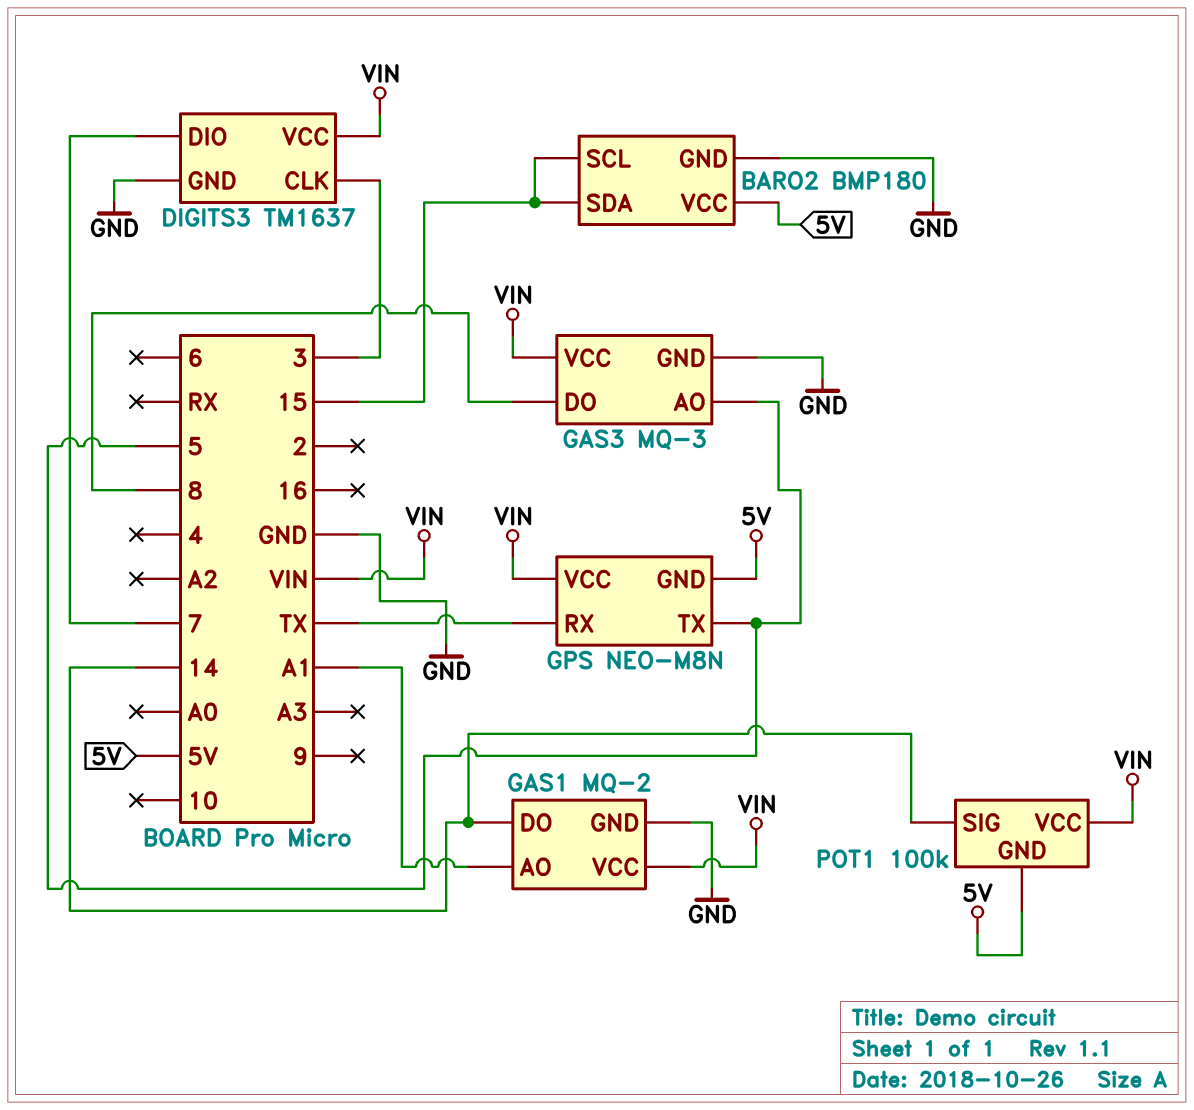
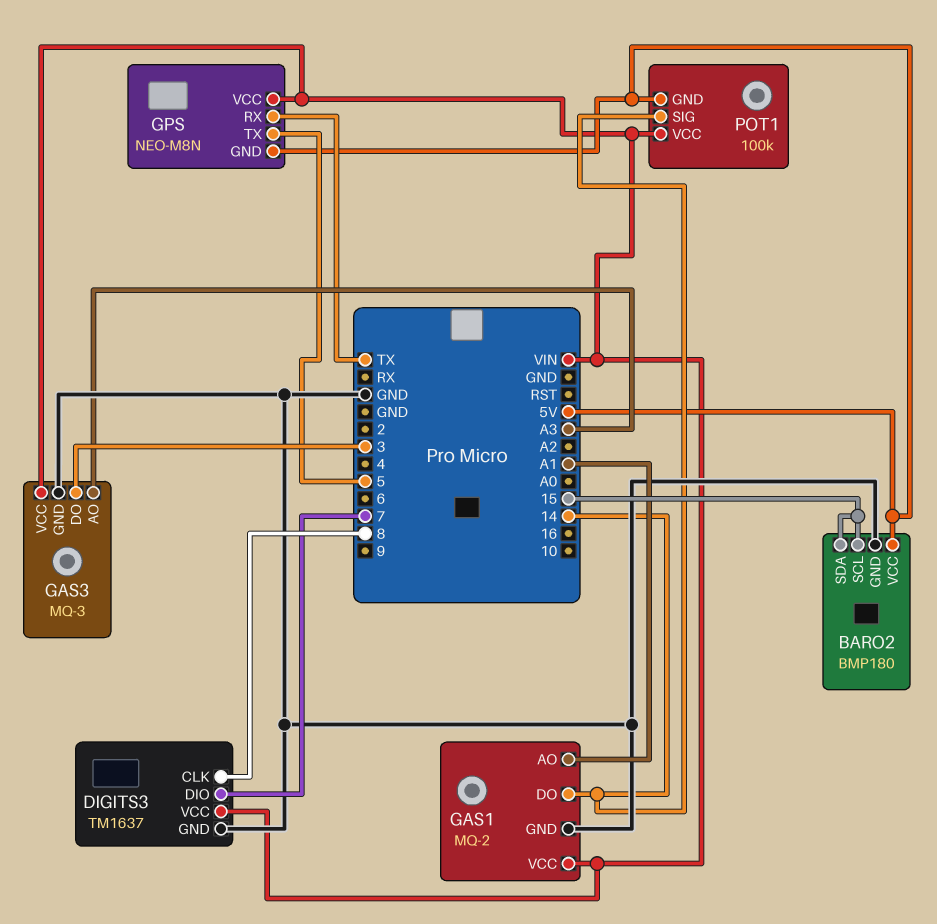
DIGITS3 pin CLK: 3 -> 8
GAS3 pin AO: 5 -> A3
GAS3 pin DO: 8 -> 3

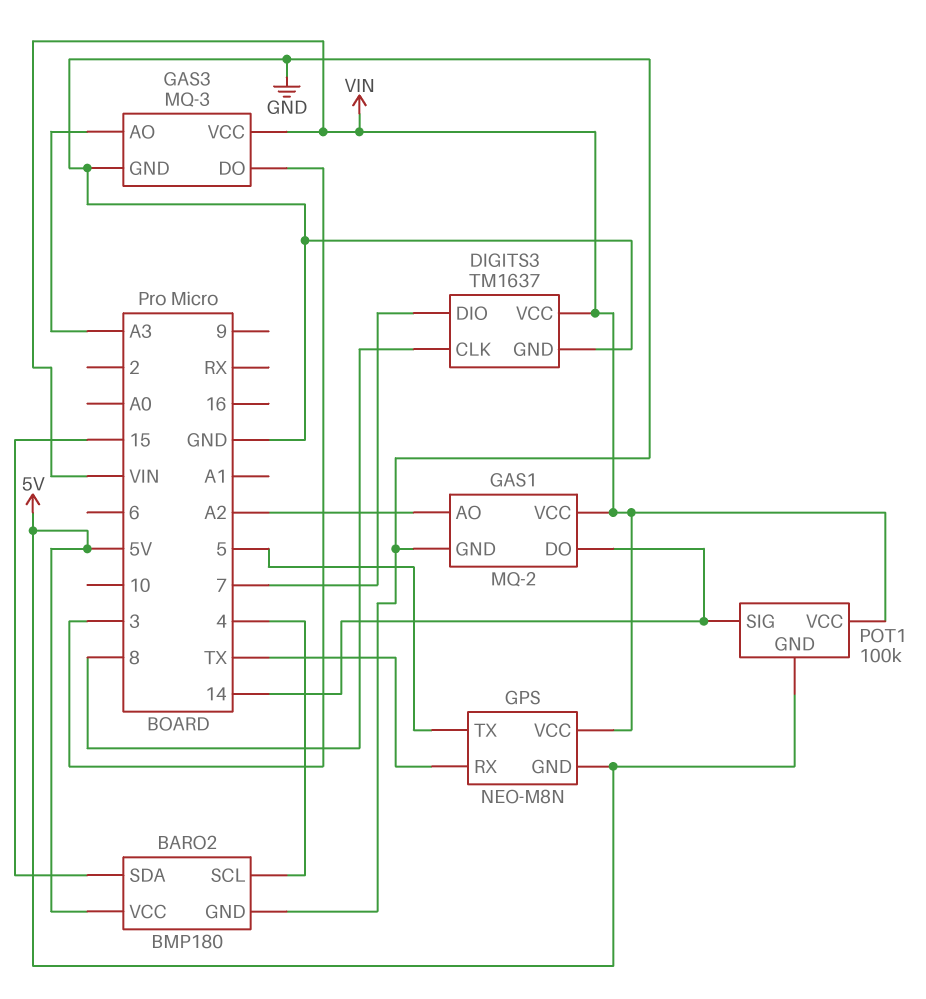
BARO2 pin SCL: 15 -> 4
GAS1 pin AO: A1 -> A2

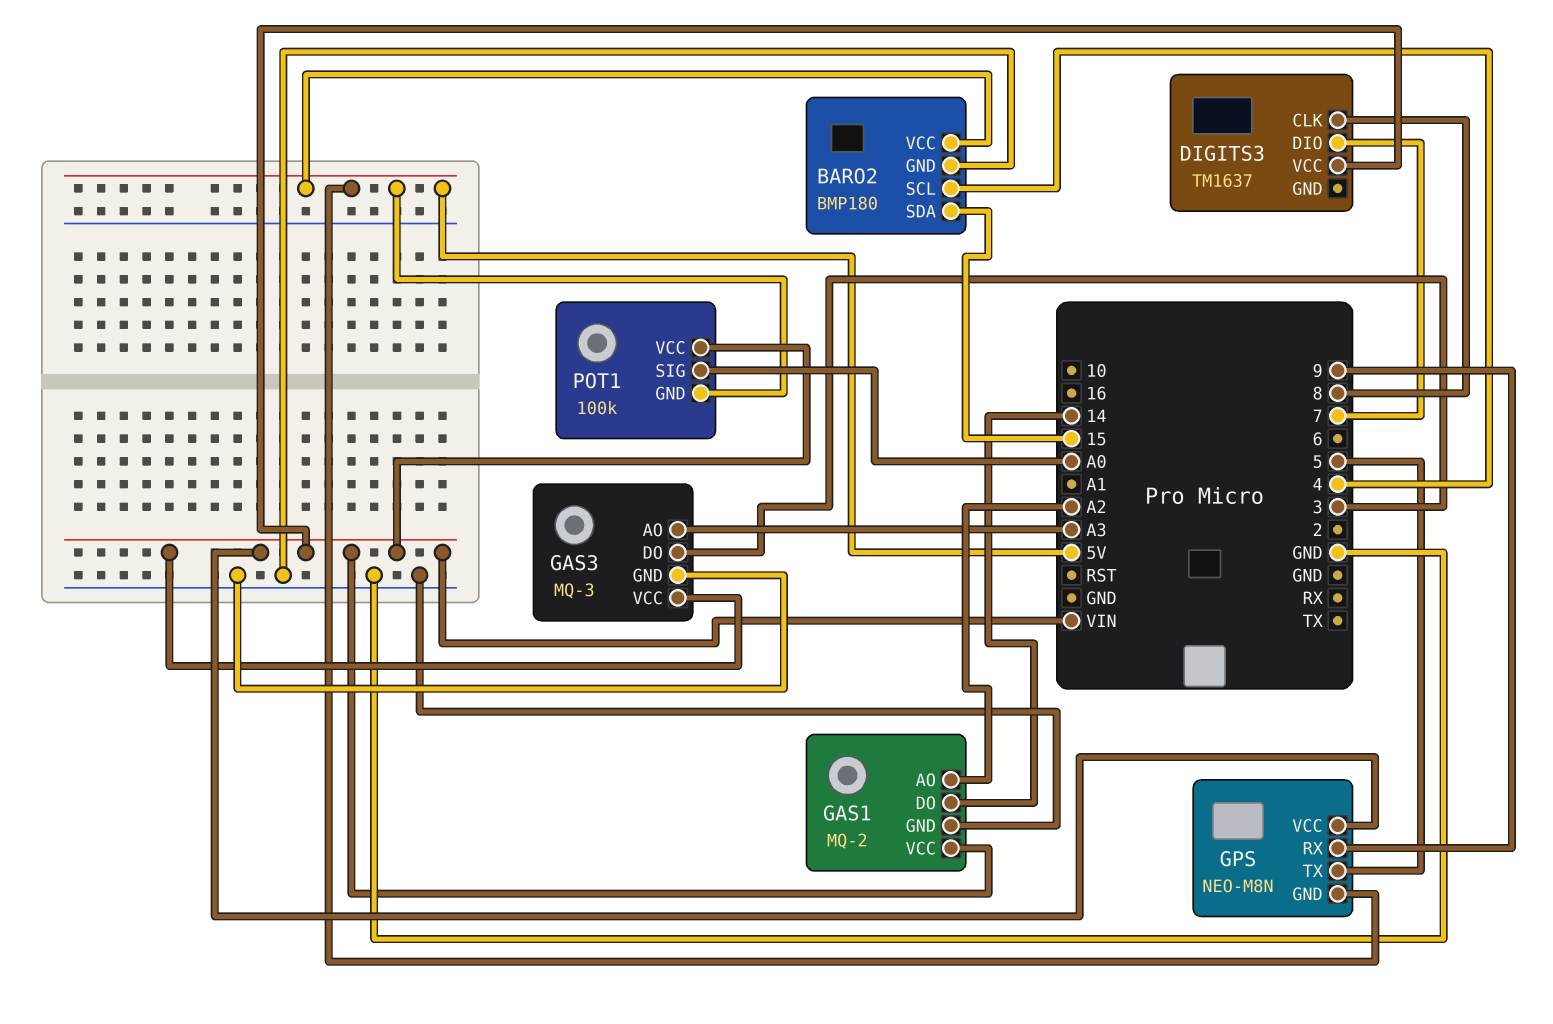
DIGITS3 pin GND: GND -> none
GPS pin RX: TX -> 9
POT1 pin SIG: 14 -> A0

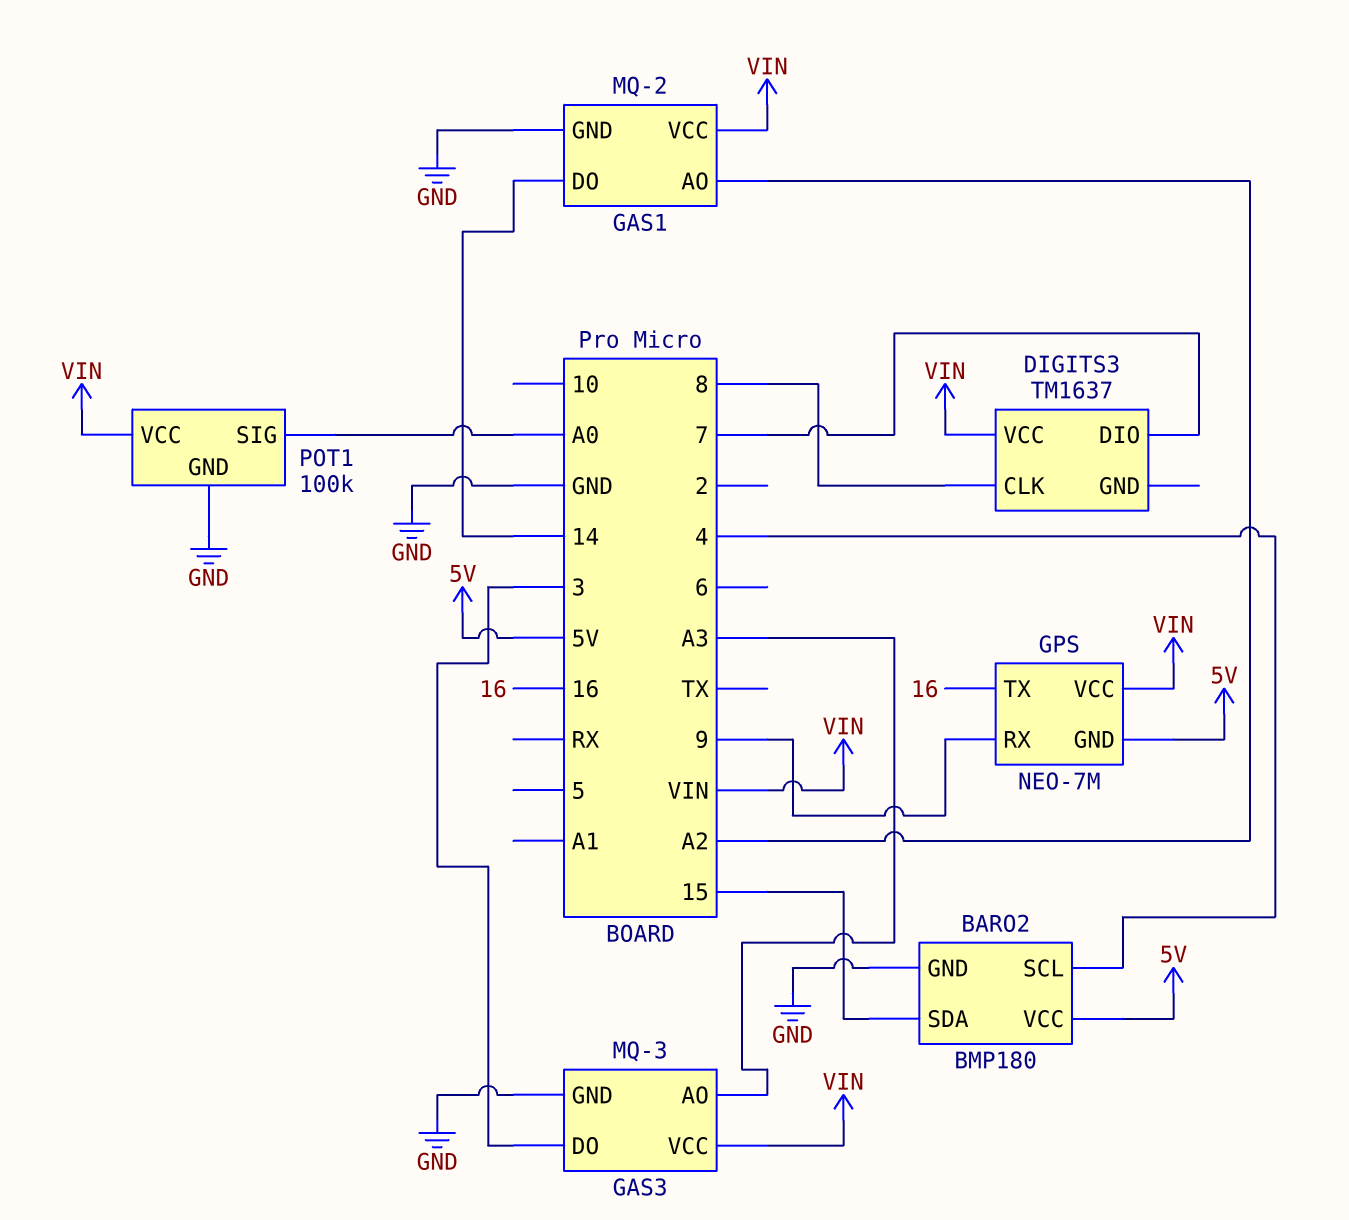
GPS: NEO-M8N -> NEO-7M
GPS pin TX: 5 -> 16
POT1 pin GND: 5V -> GND

